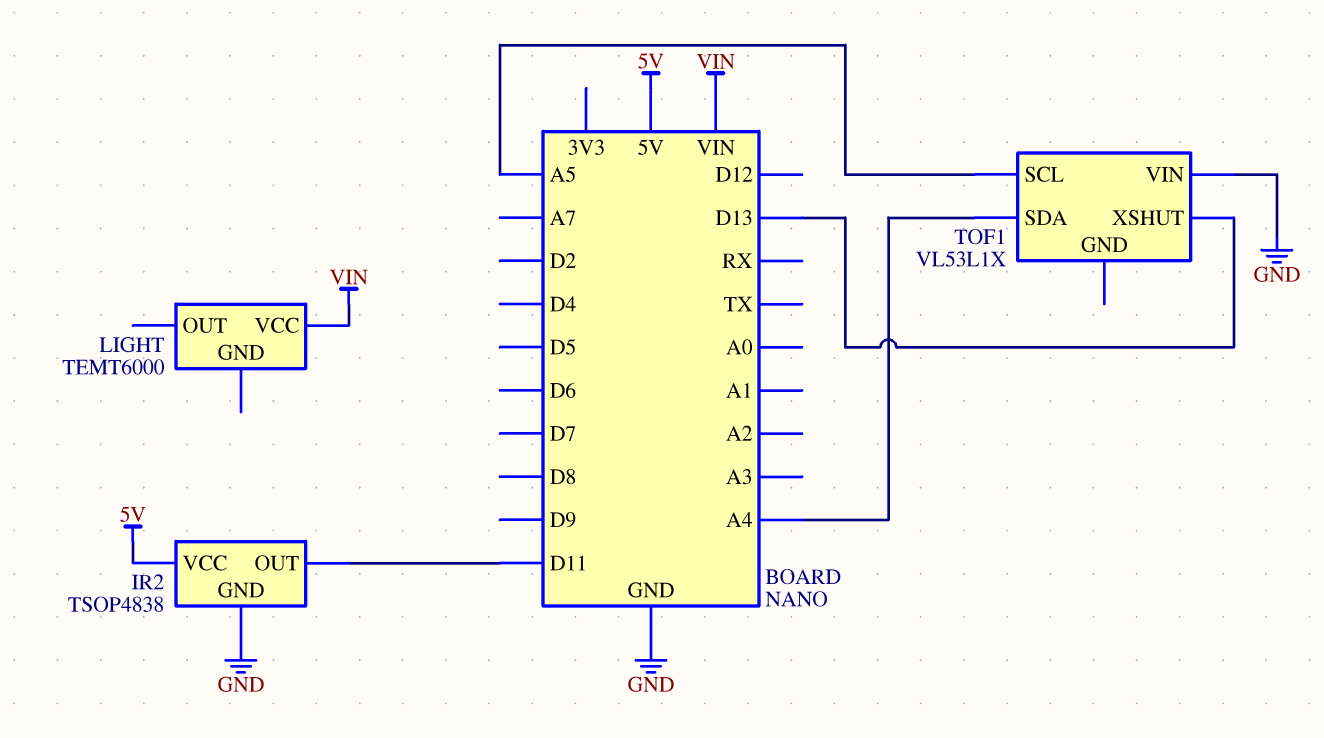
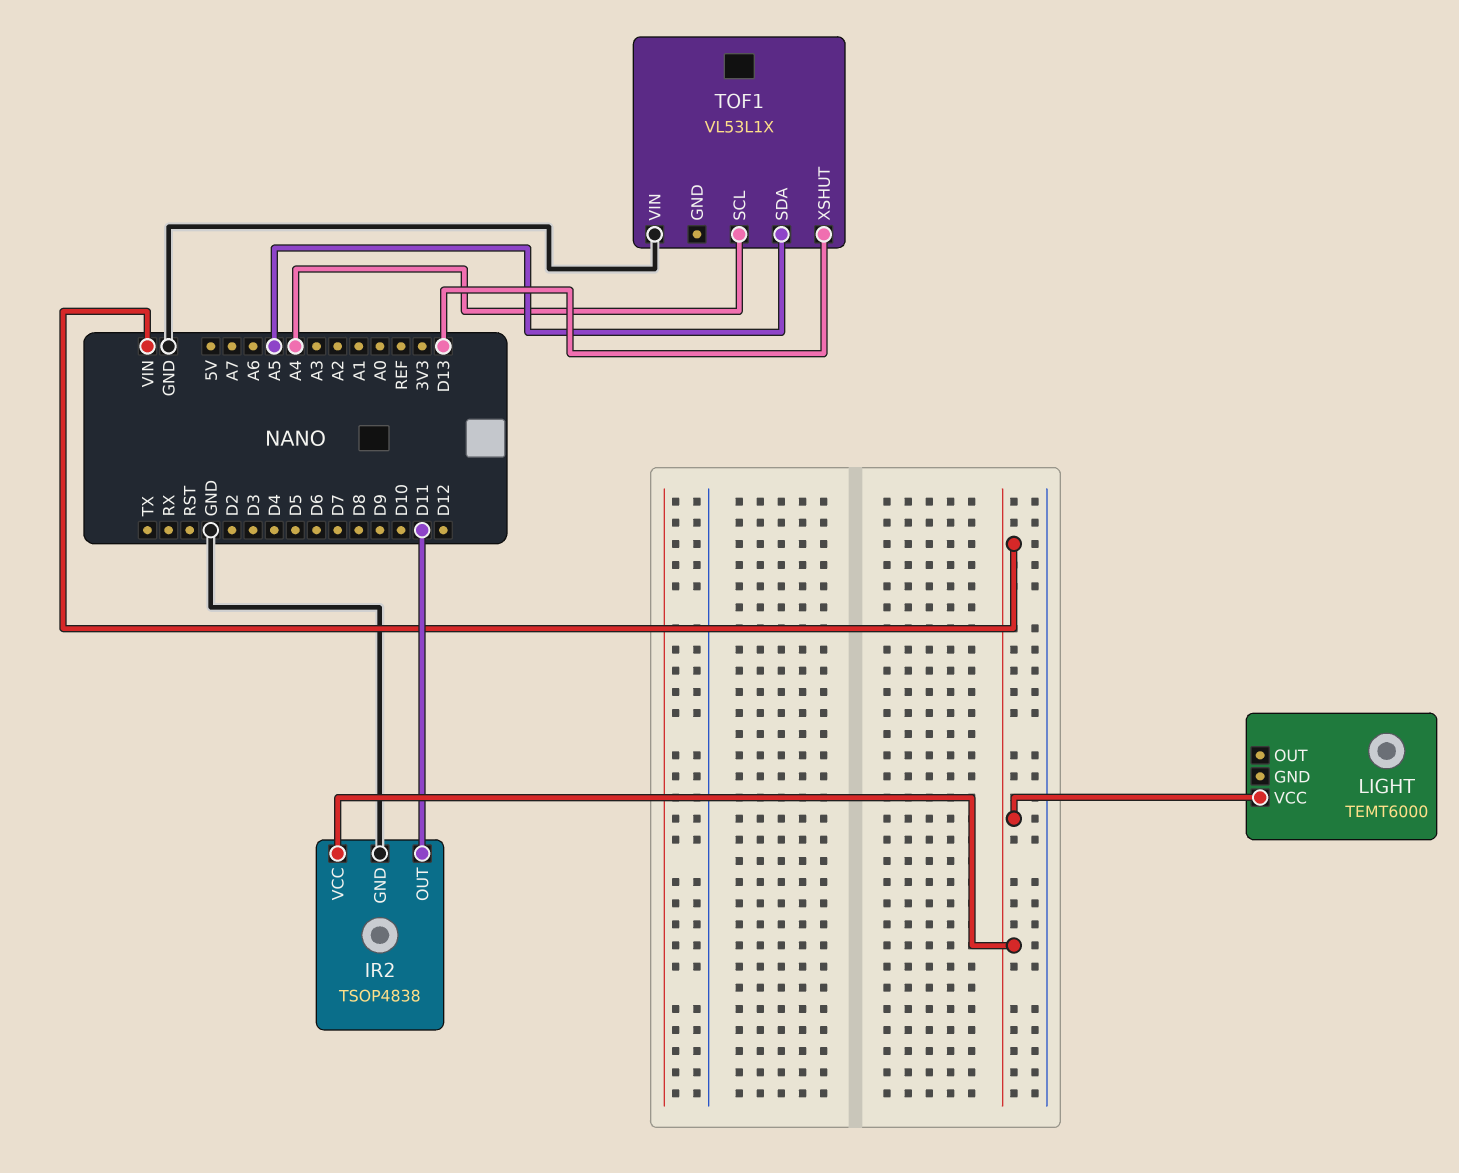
IR2 pin VCC: 5V -> VIN
TOF1 pin SCL: A5 -> A4
TOF1 pin SDA: A4 -> A5

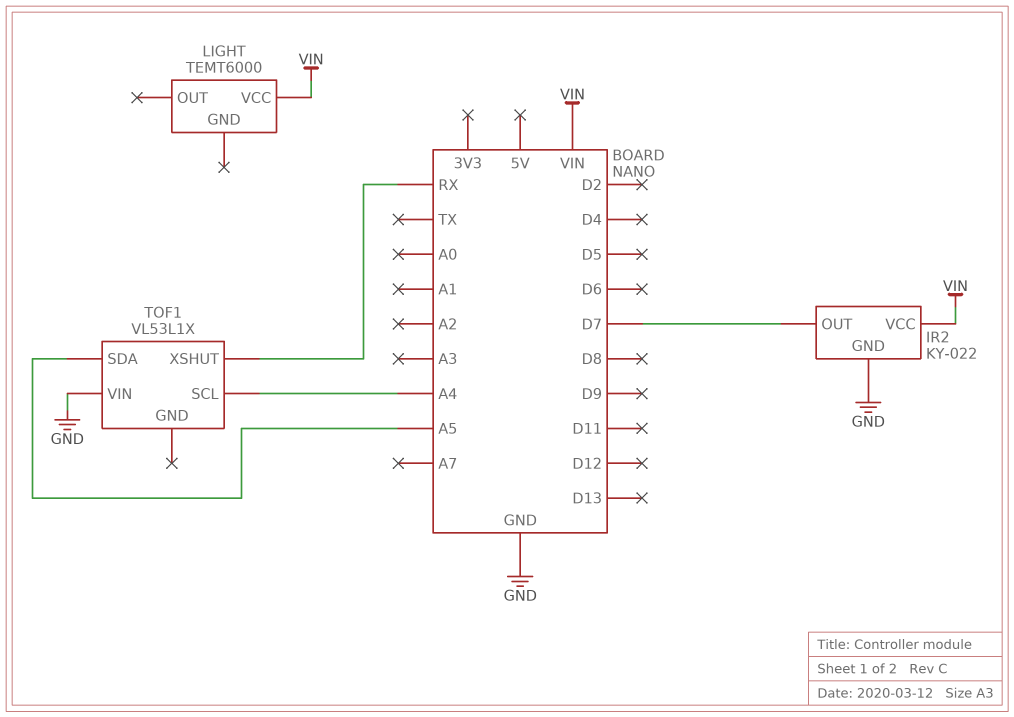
IR2: TSOP4838 -> KY-022
IR2 pin OUT: D11 -> D7
TOF1 pin XSHUT: D13 -> RX

